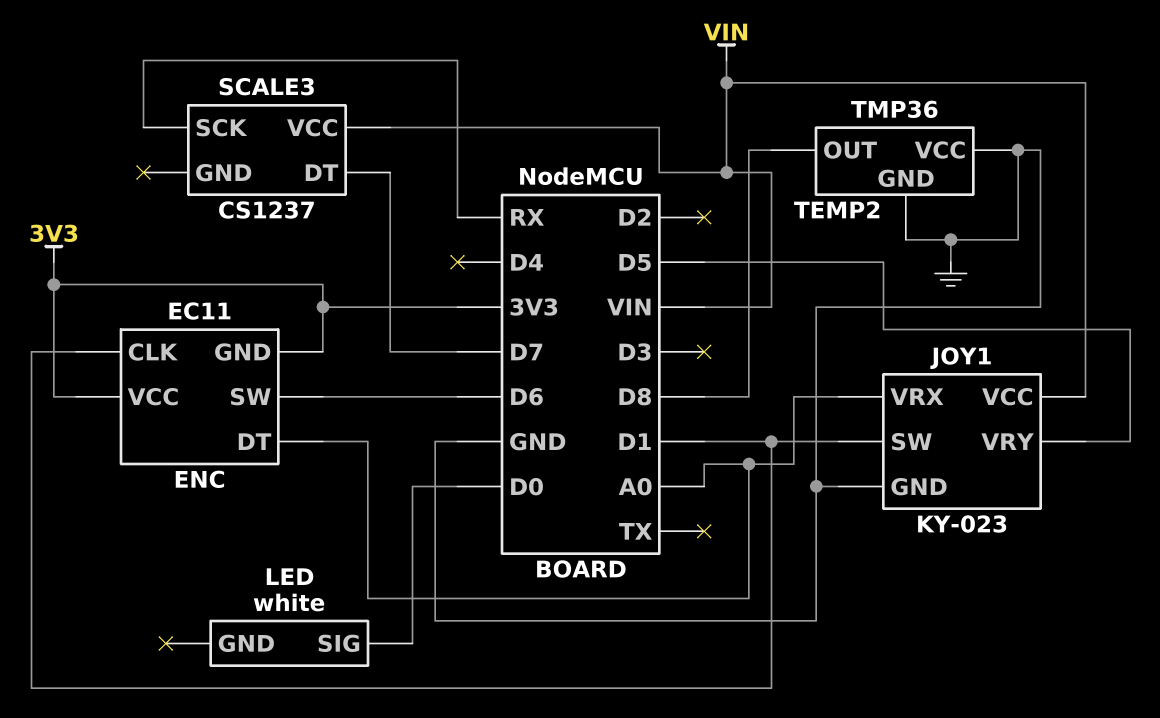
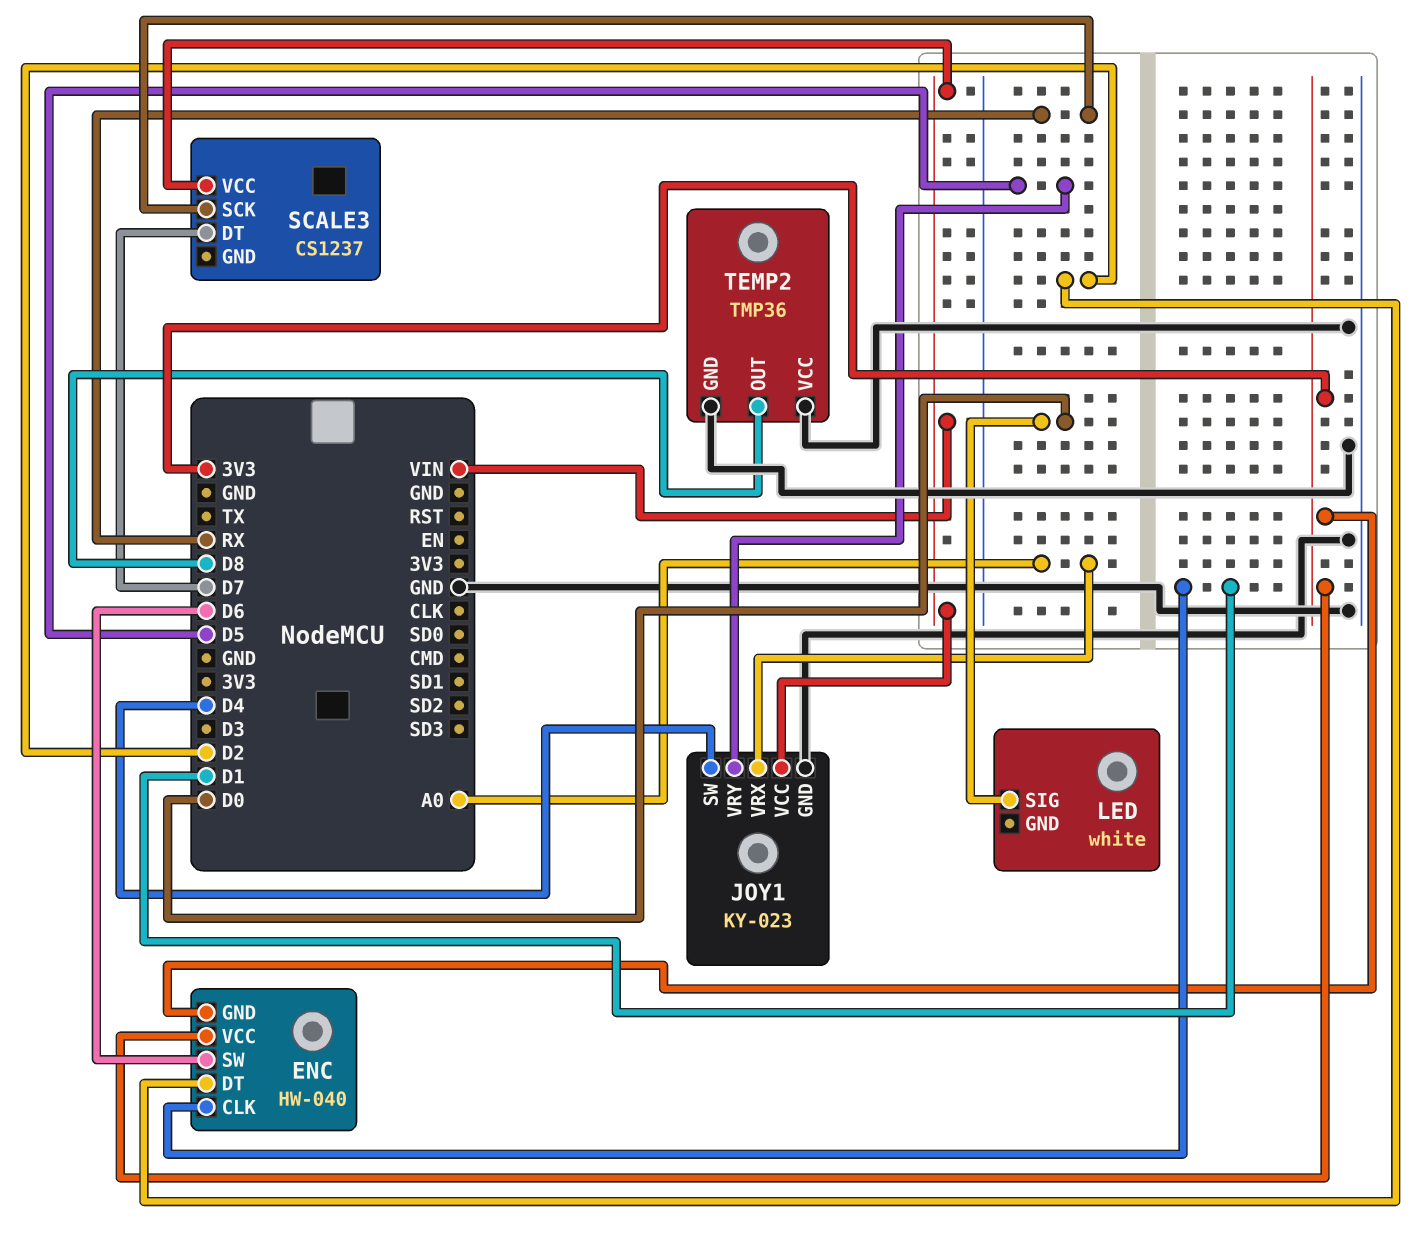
ENC: EC11 -> HW-040
ENC pin DT: A0 -> D2
JOY1 pin SW: D1 -> D4

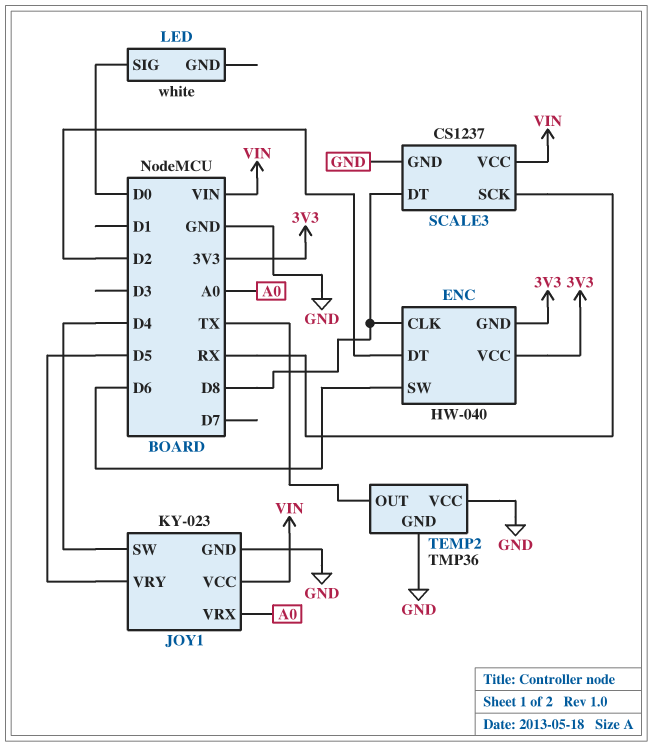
ENC pin CLK: D1 -> D8
SCALE3 pin DT: D7 -> D8
SCALE3 pin GND: none -> GND
TEMP2 pin OUT: D8 -> TX

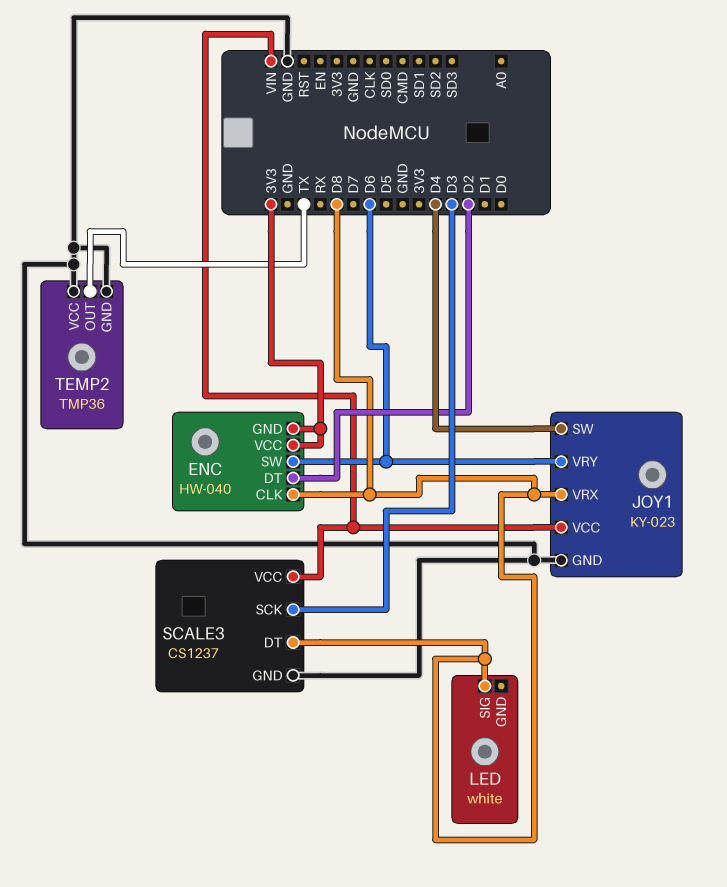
JOY1 pin VRX: A0 -> D8
JOY1 pin VRY: D5 -> D6
LED pin SIG: D0 -> D8
SCALE3 pin SCK: RX -> D3

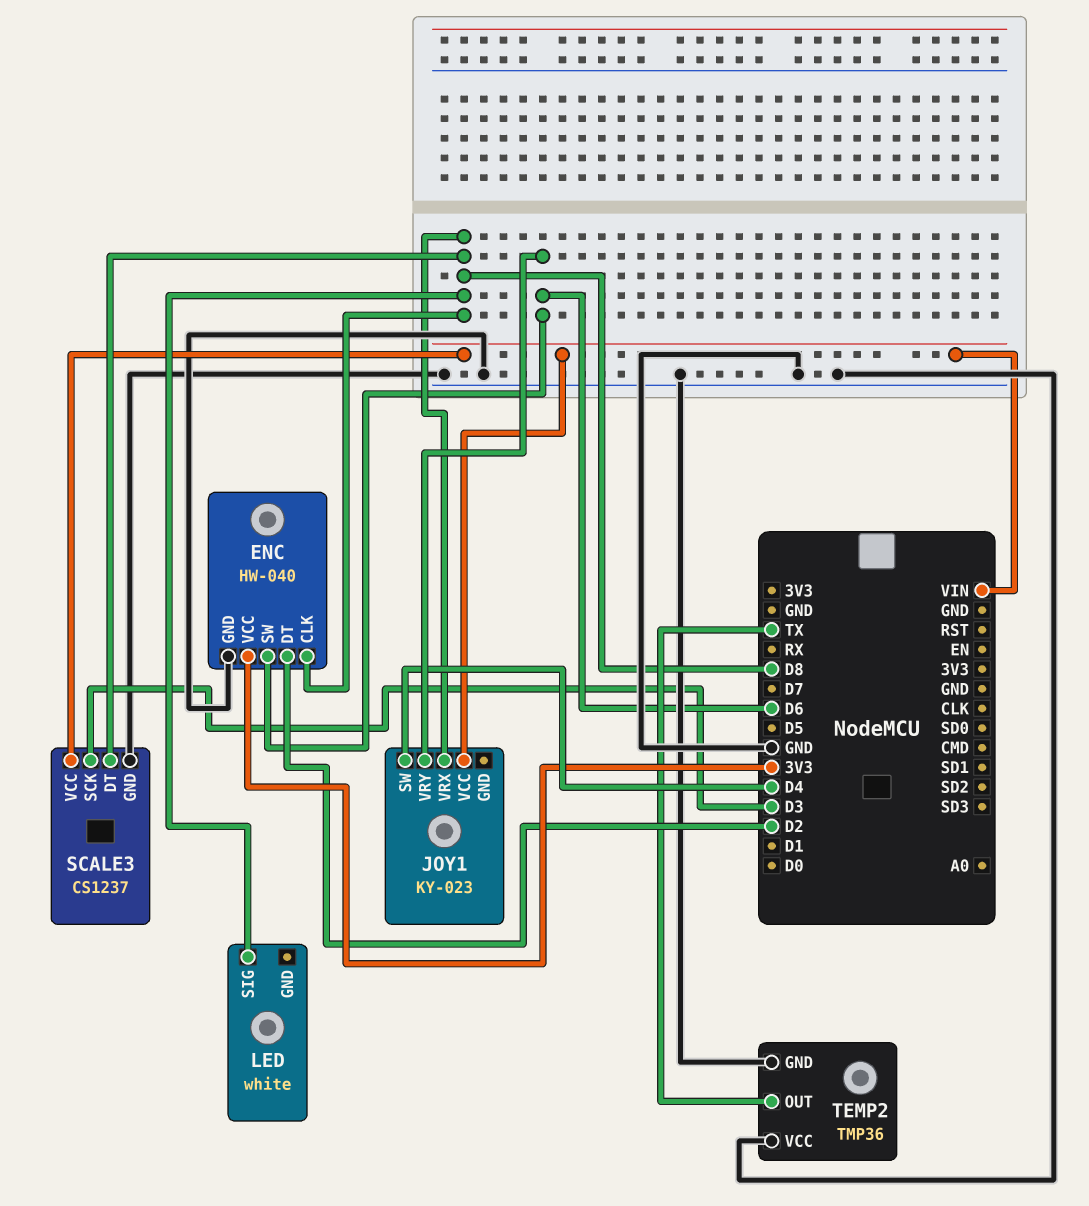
ENC pin GND: 3V3 -> GND
JOY1 pin GND: GND -> none

